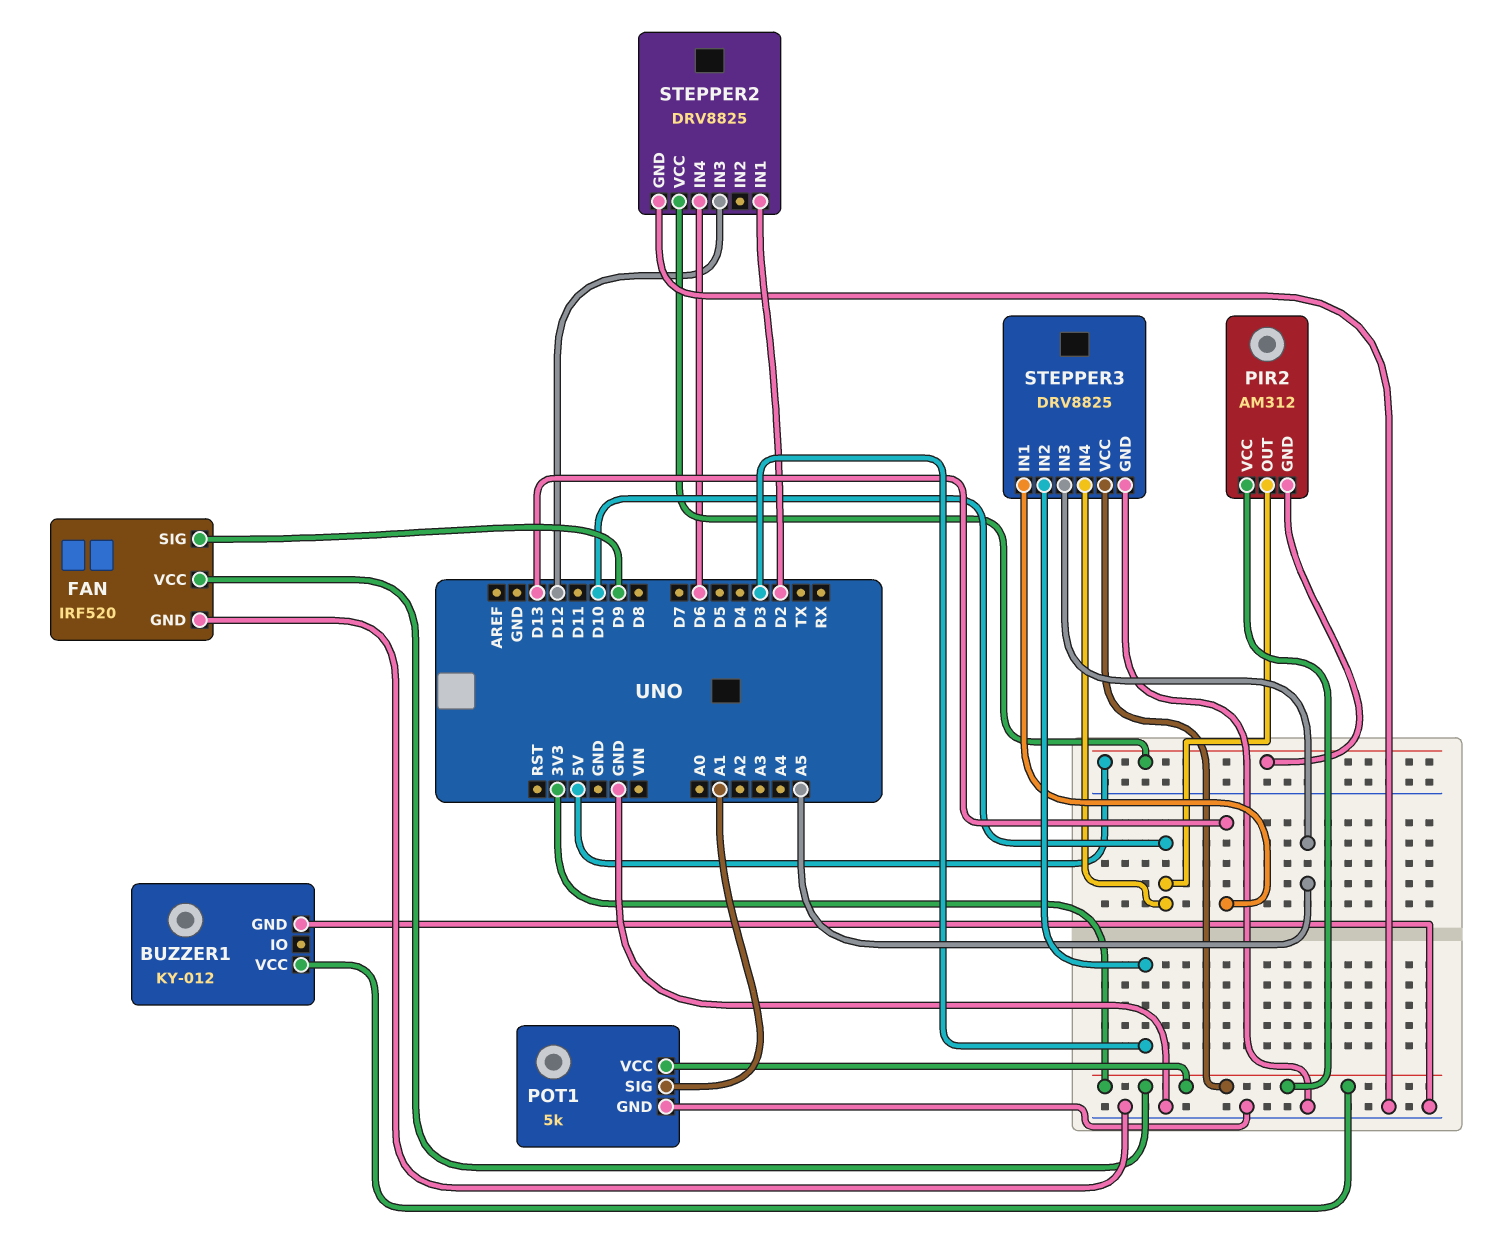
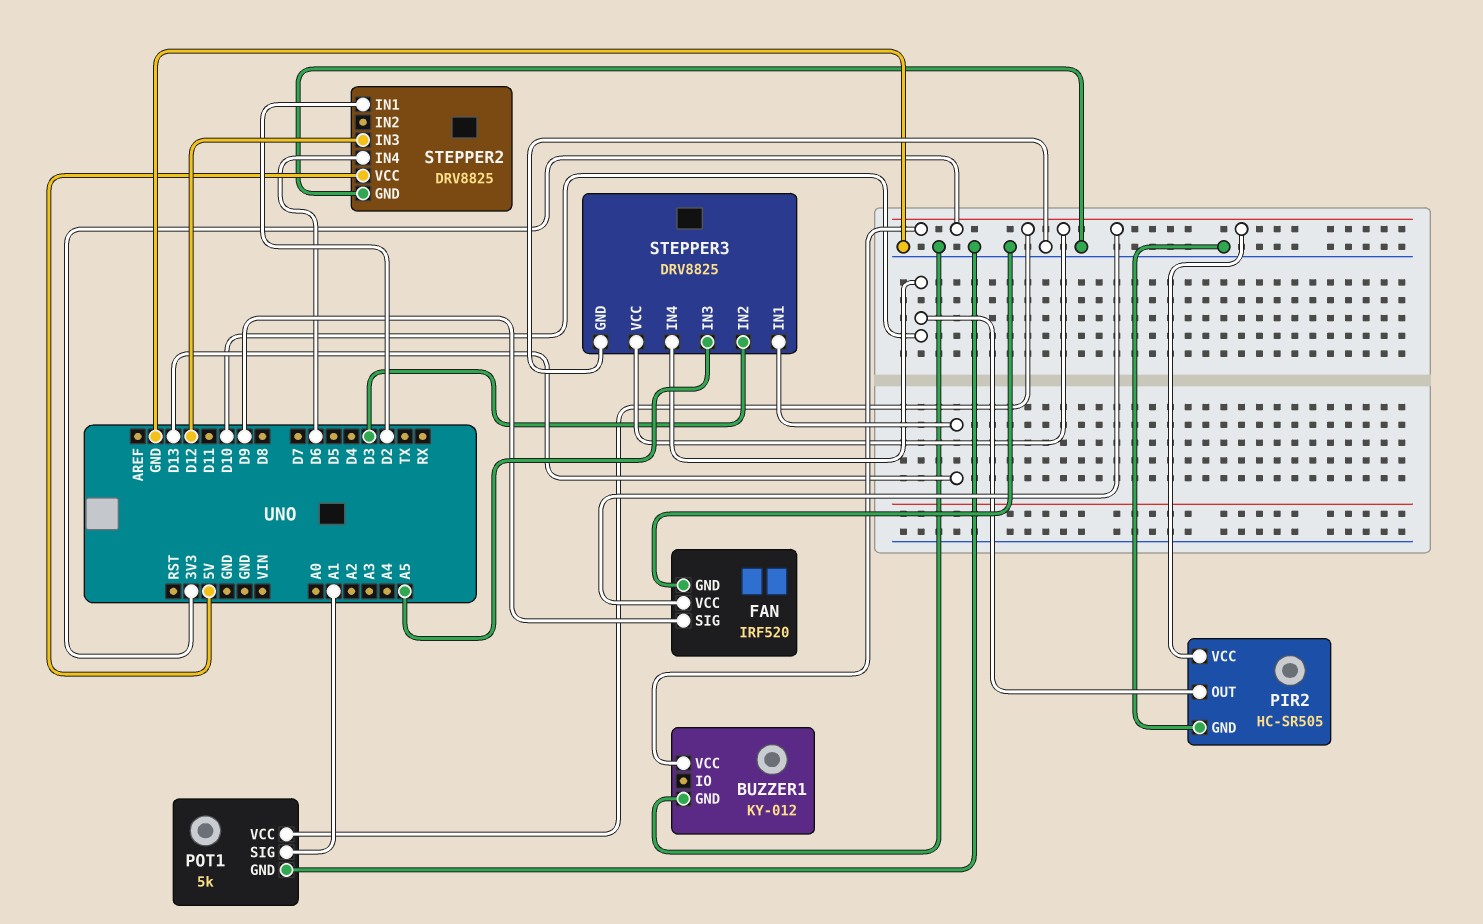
PIR2: AM312 -> HC-SR505
PIR2 pin GND: 5V -> GND

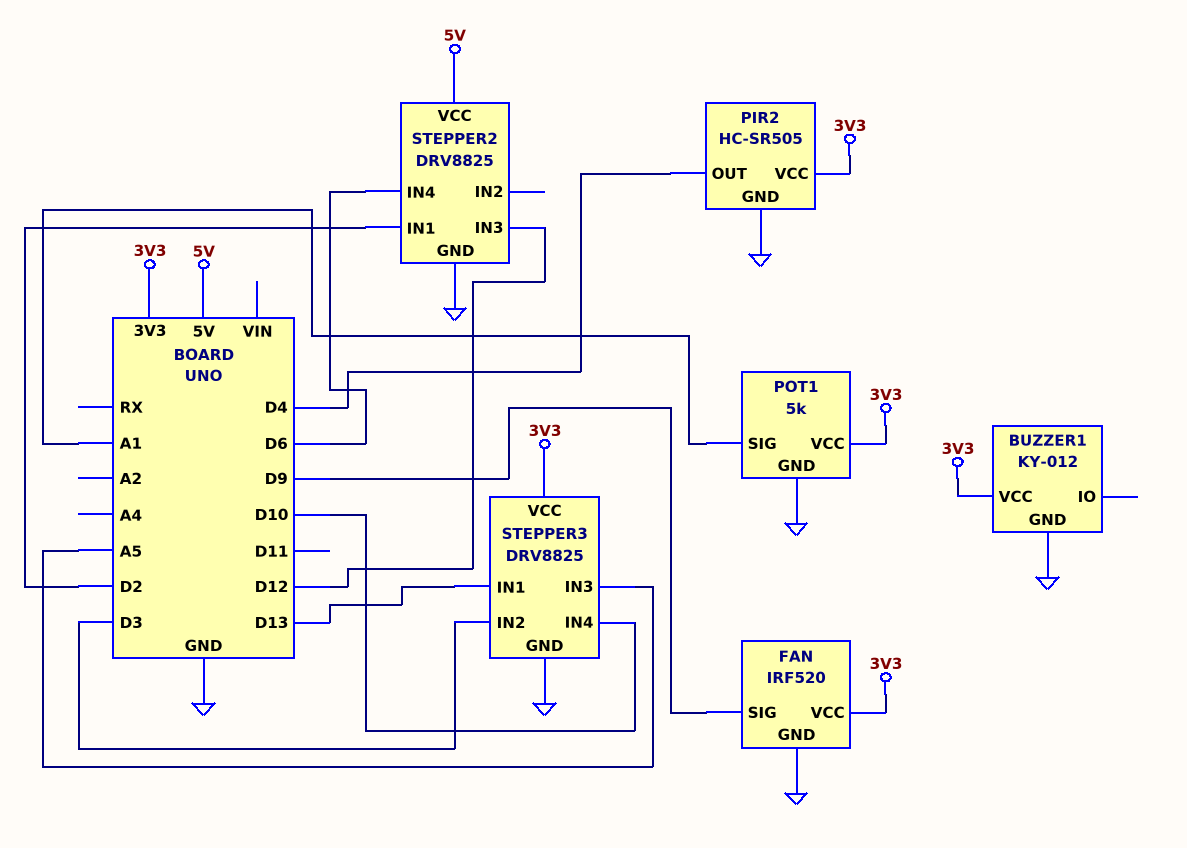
PIR2 pin OUT: D10 -> D4

